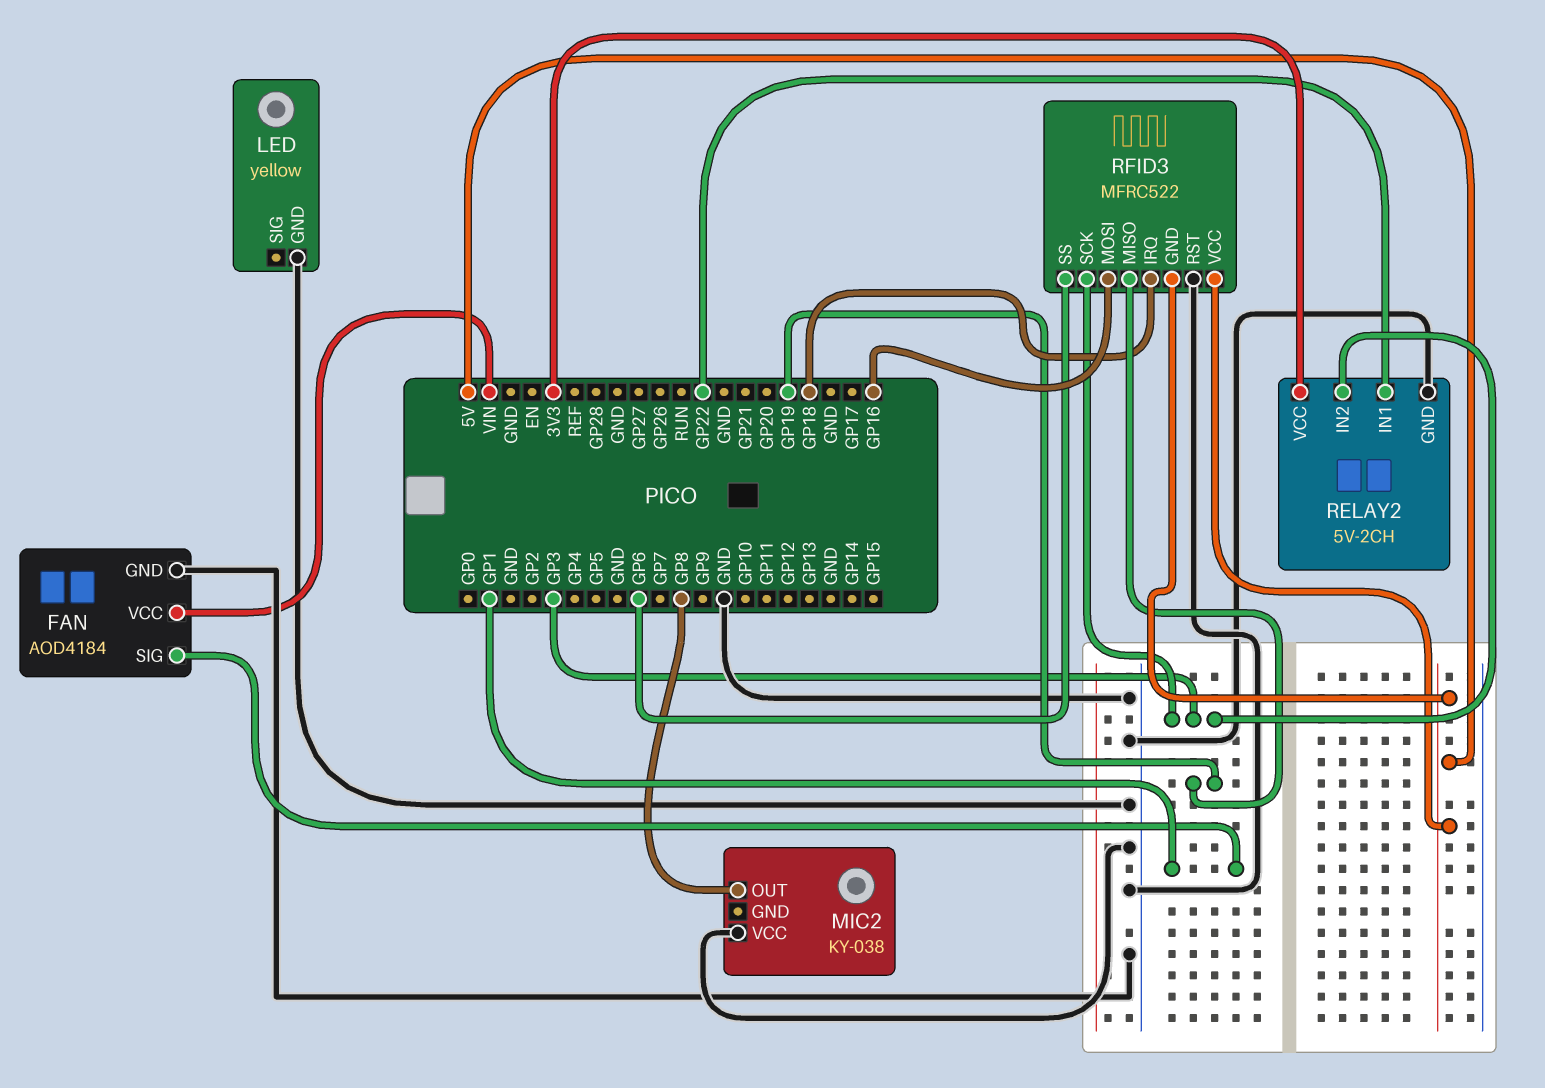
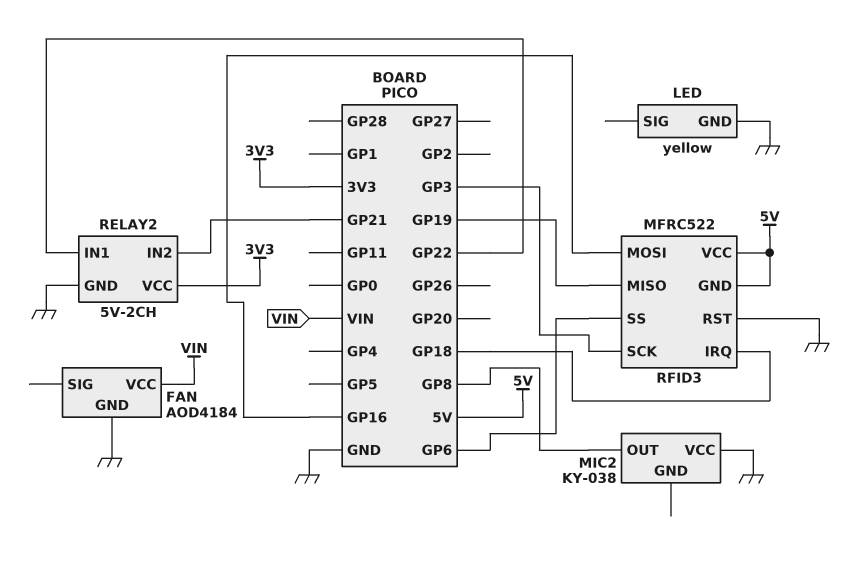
FAN pin SIG: GP1 -> none
RELAY2 pin IN2: GP3 -> GP21

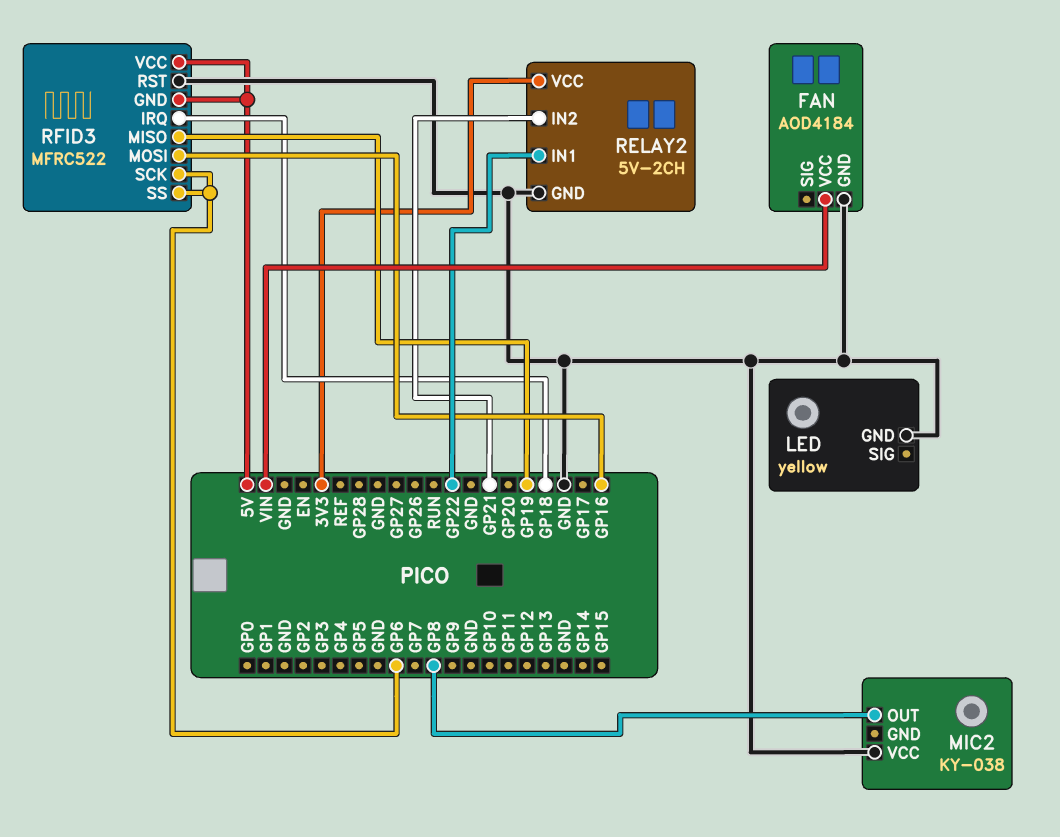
RFID3 pin SCK: GP3 -> GP6

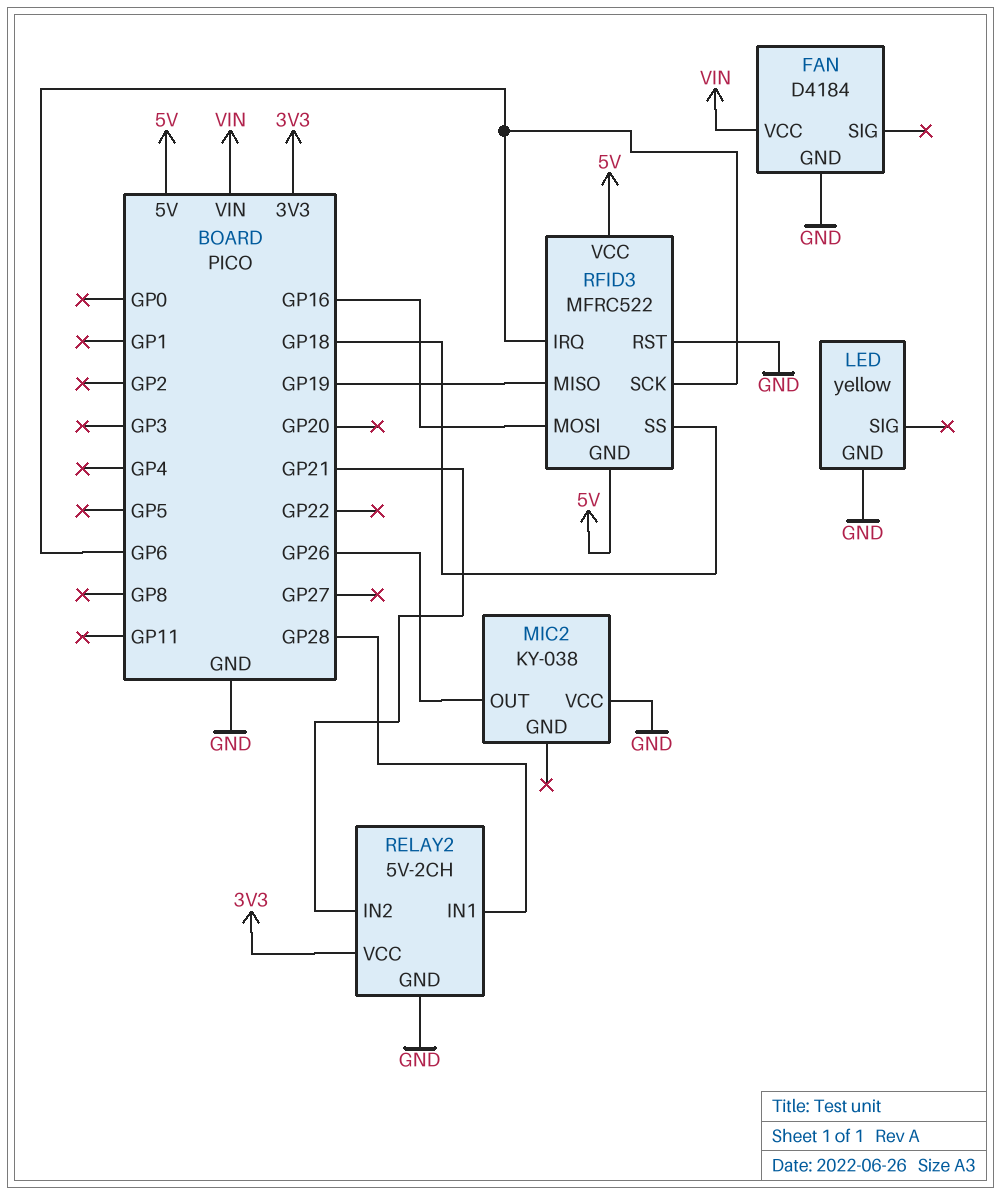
FAN: AOD4184 -> D4184
MIC2 pin OUT: GP8 -> GP26
RELAY2 pin IN1: GP22 -> GP28
RFID3 pin IRQ: GP18 -> GP6
RFID3 pin SS: GP6 -> GP18

